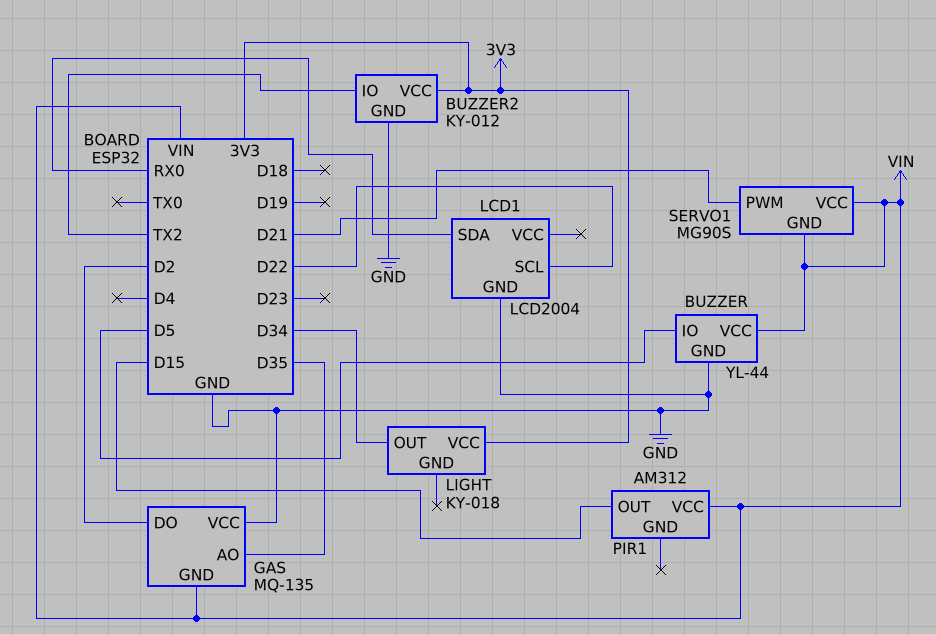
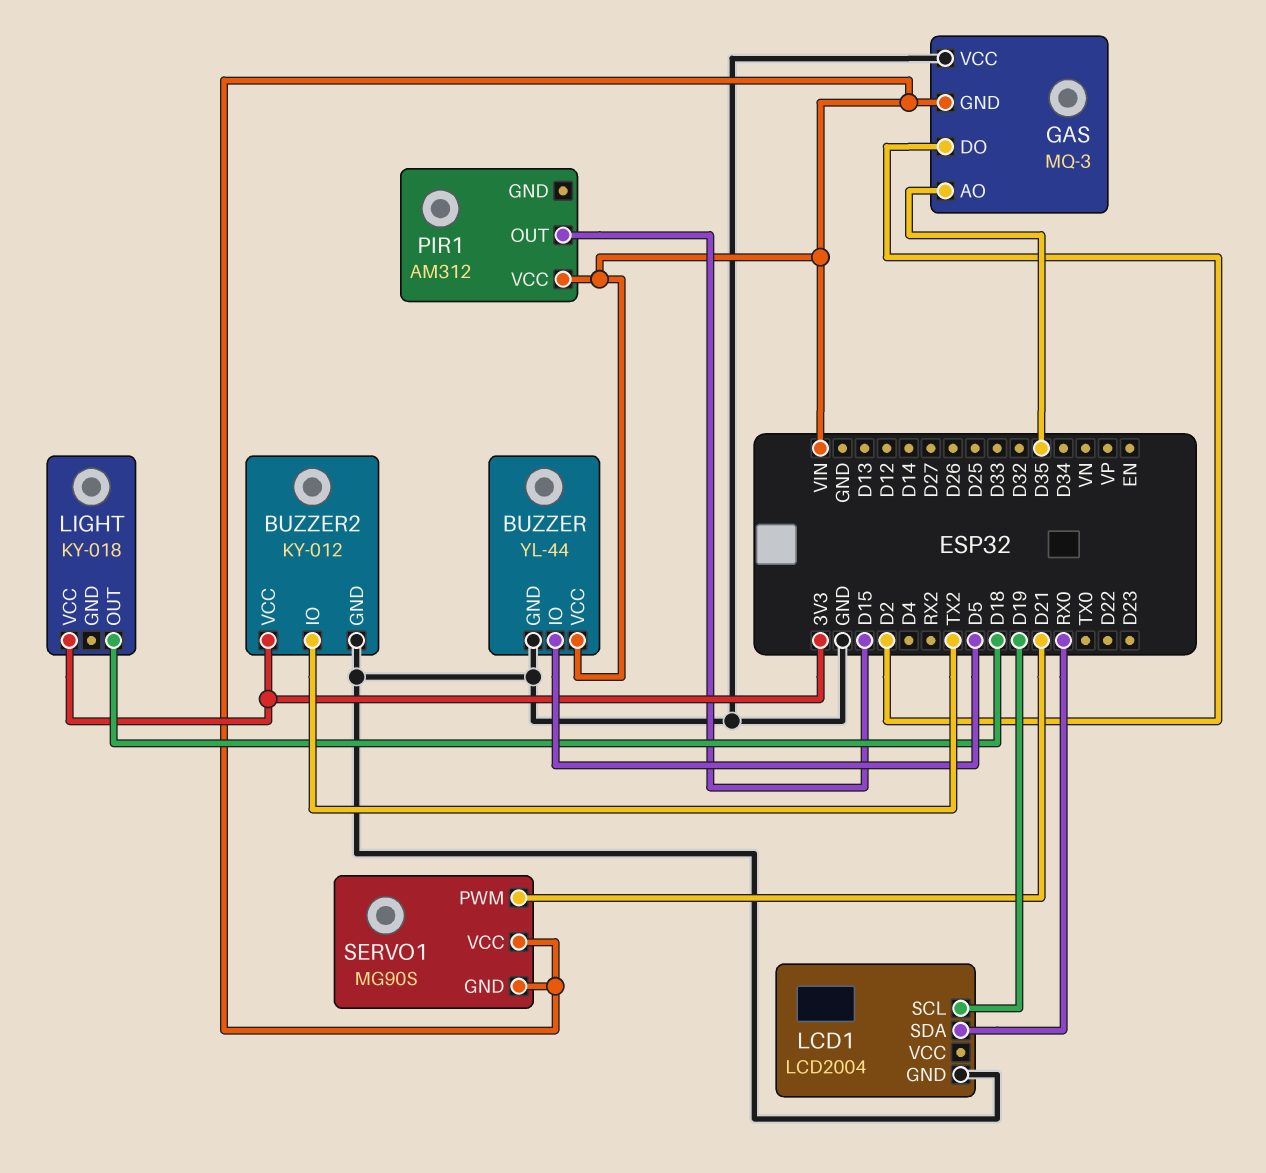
GAS: MQ-135 -> MQ-3
LCD1 pin SCL: D22 -> D19
LIGHT pin OUT: D34 -> D18

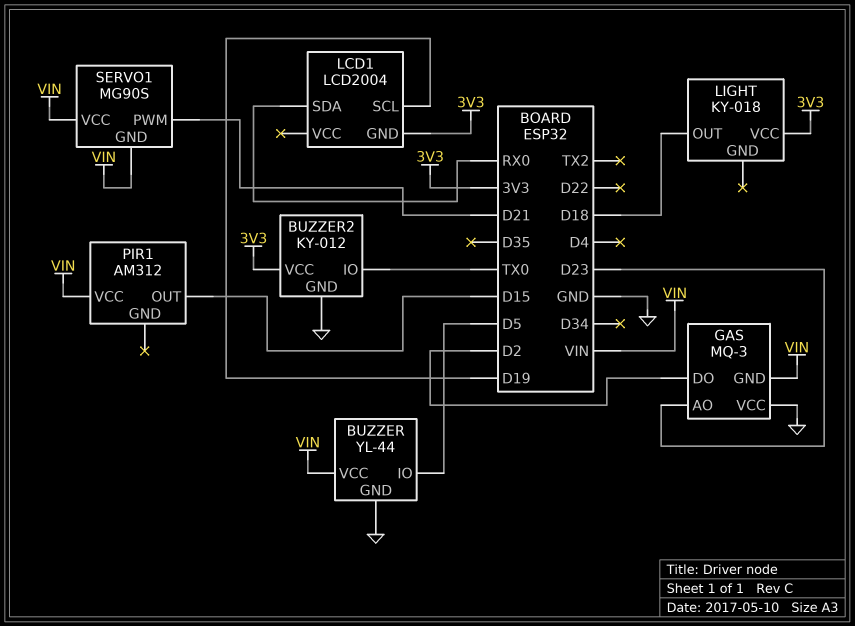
BUZZER2 pin IO: TX2 -> TX0
GAS pin AO: D35 -> D23
LCD1 pin GND: GND -> 3V3

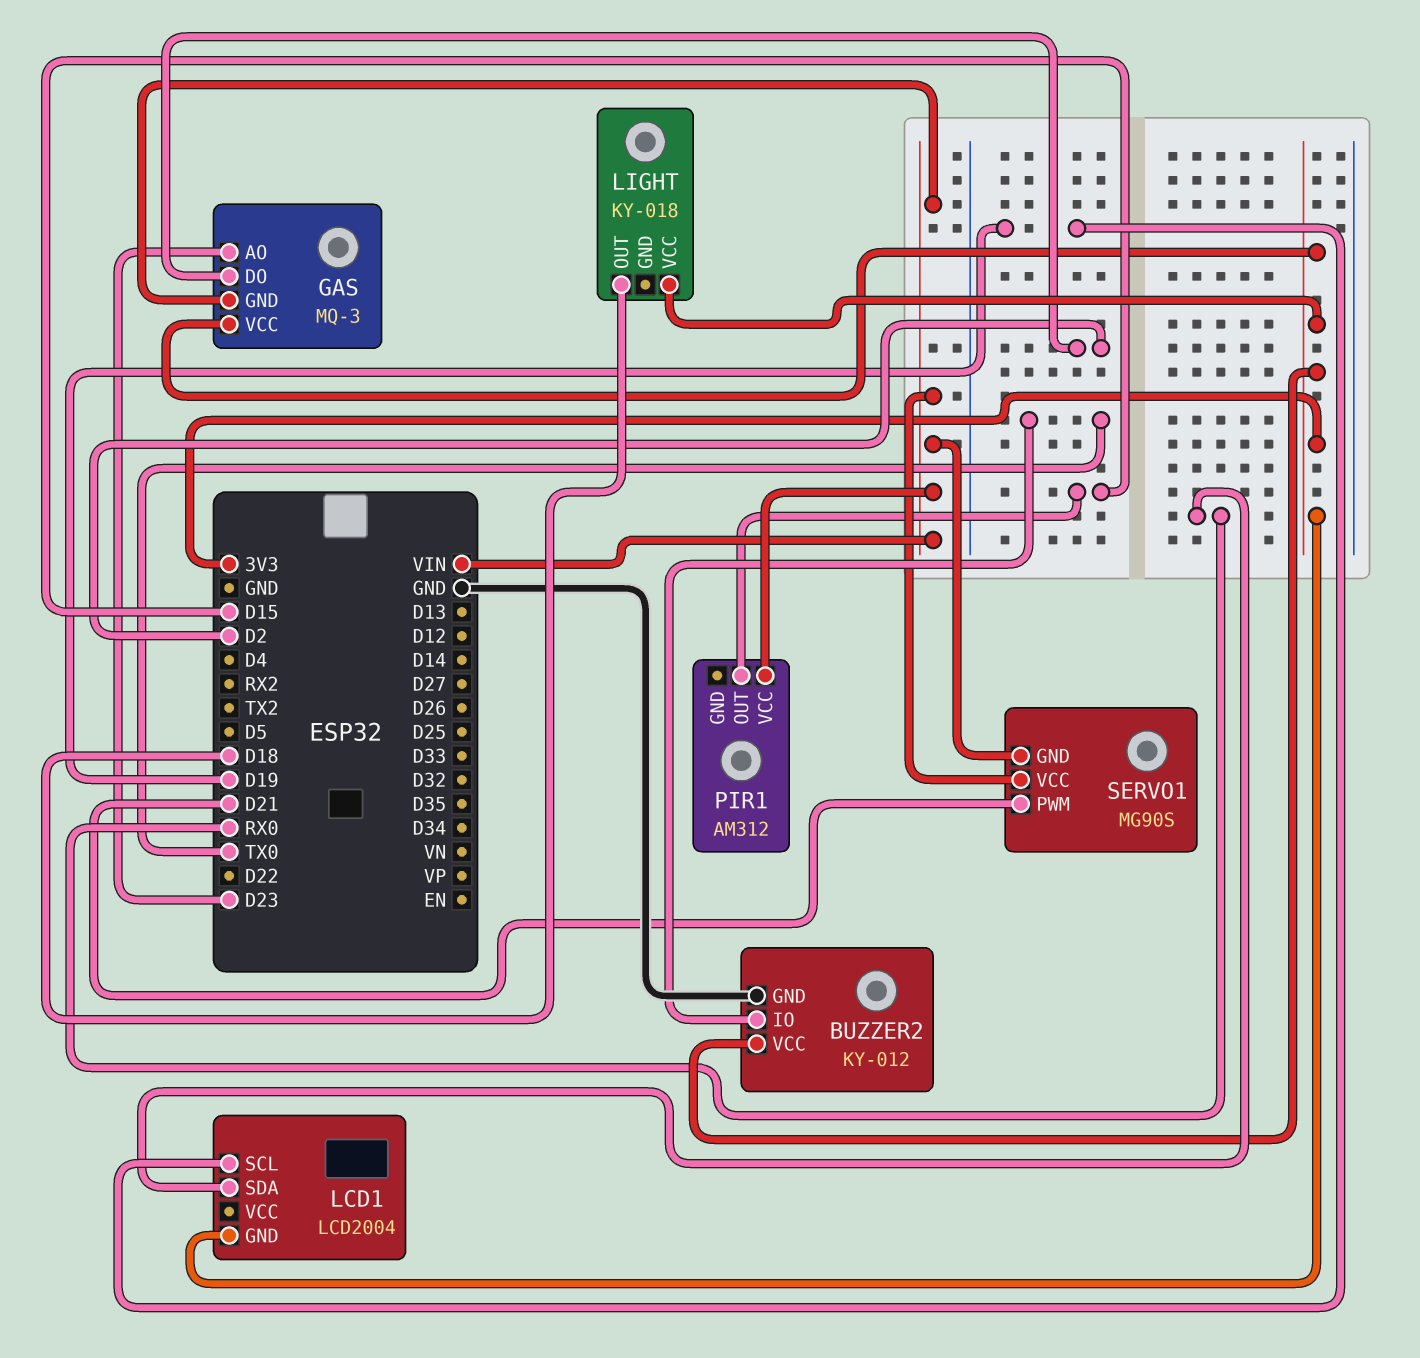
BUZZER: YL-44 -> none
BUZZER pin GND: GND -> none
BUZZER pin IO: D5 -> none
BUZZER pin VCC: VIN -> none
GAS pin VCC: GND -> 3V3

